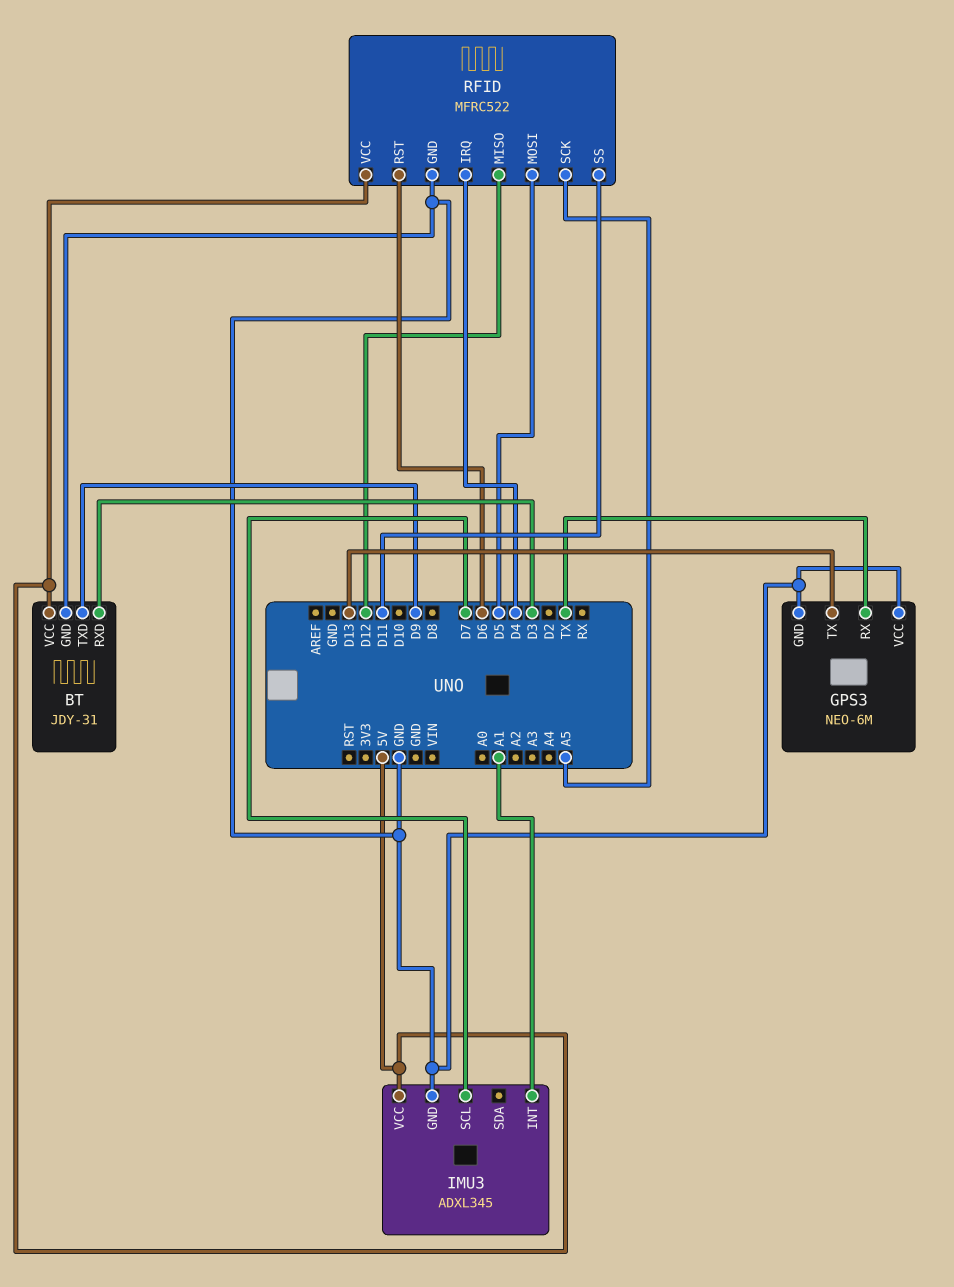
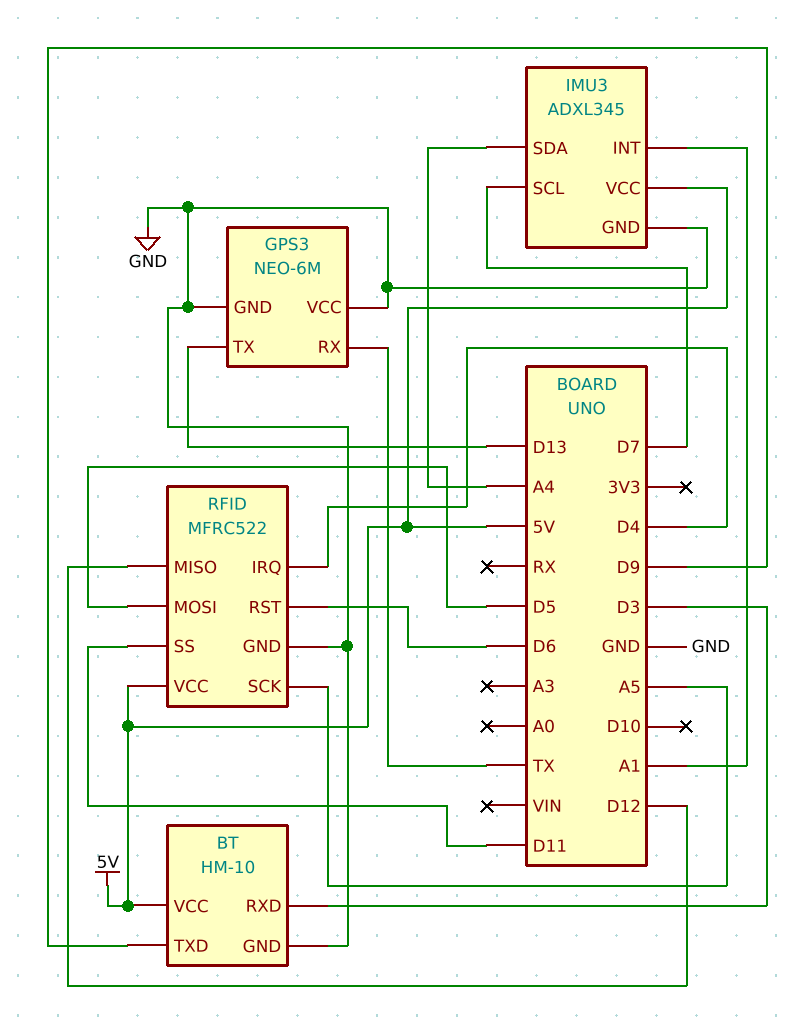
BT: JDY-31 -> HM-10
IMU3 pin SDA: none -> A4

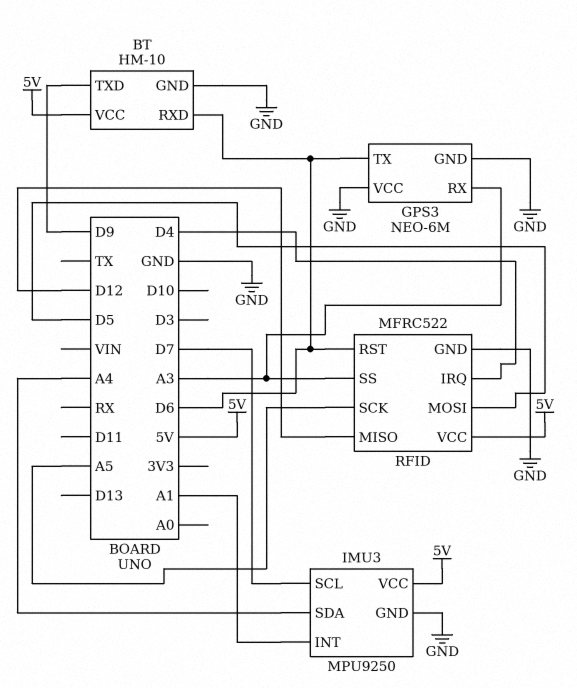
BT pin RXD: D3 -> D6
GPS3 pin RX: TX -> A3
GPS3 pin TX: D13 -> D6
IMU3: ADXL345 -> MPU9250
RFID pin SS: D11 -> A3

